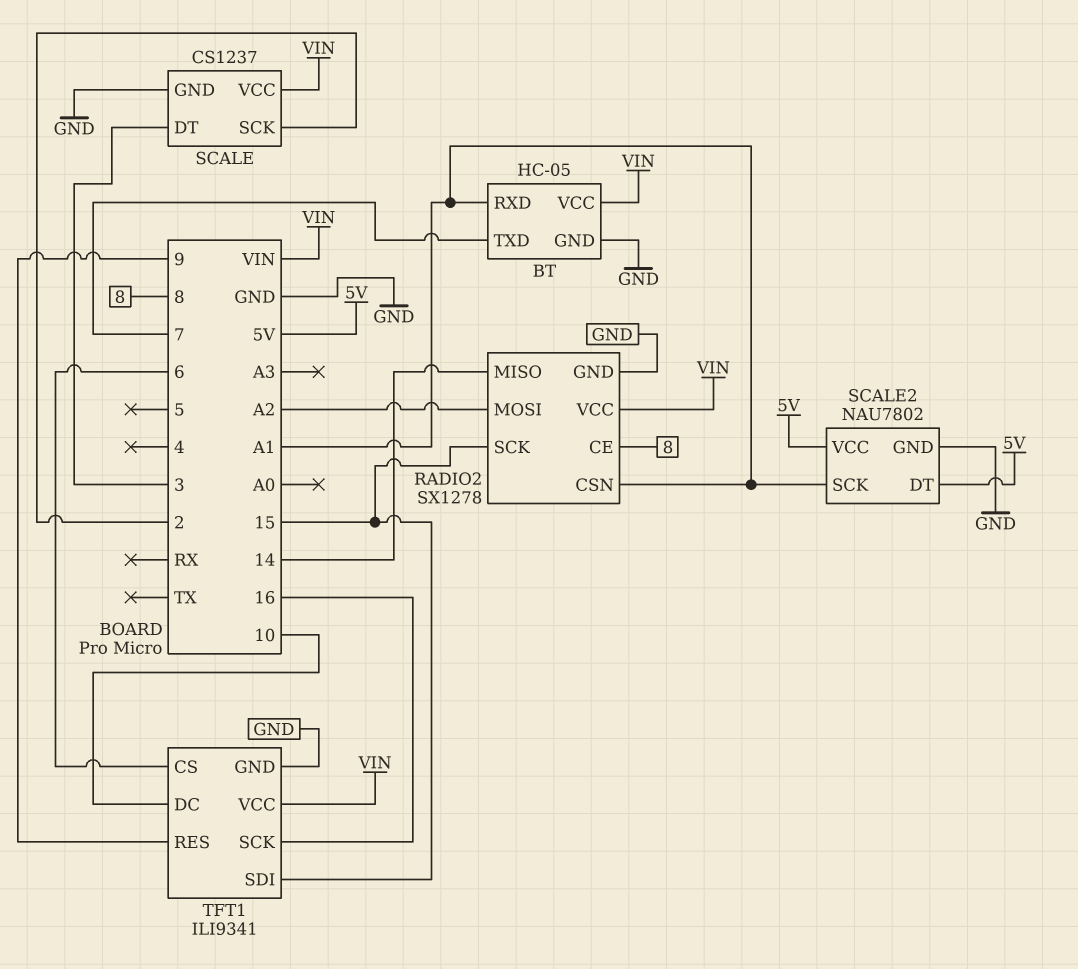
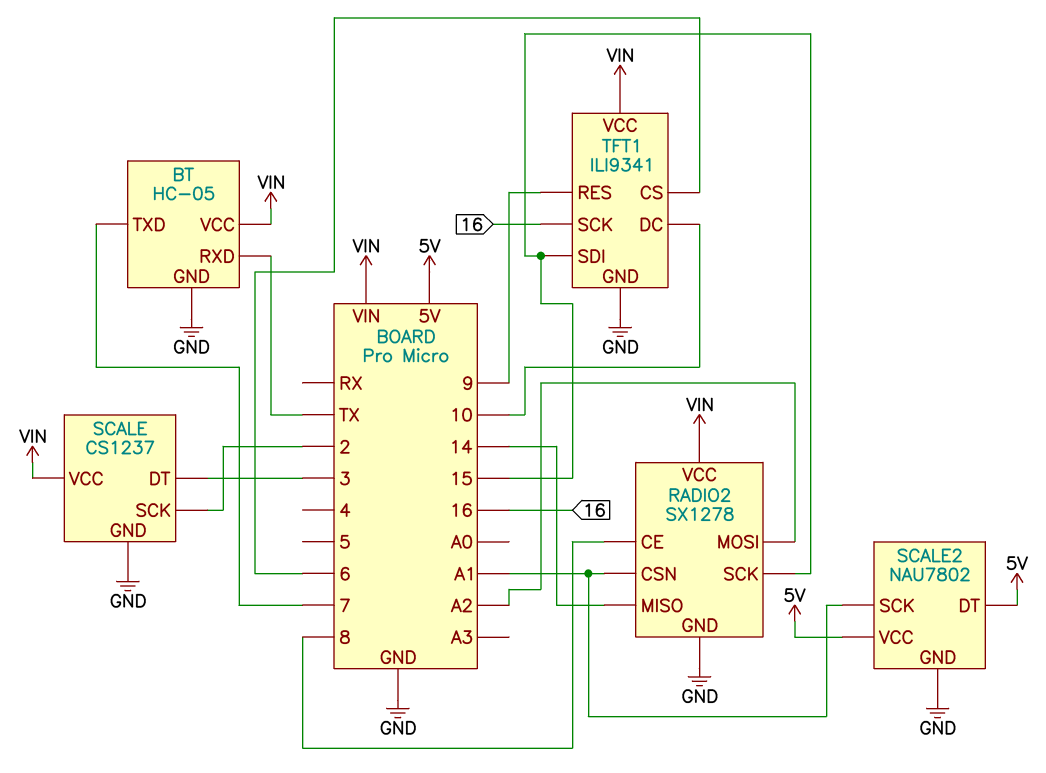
BT pin RXD: A1 -> TX

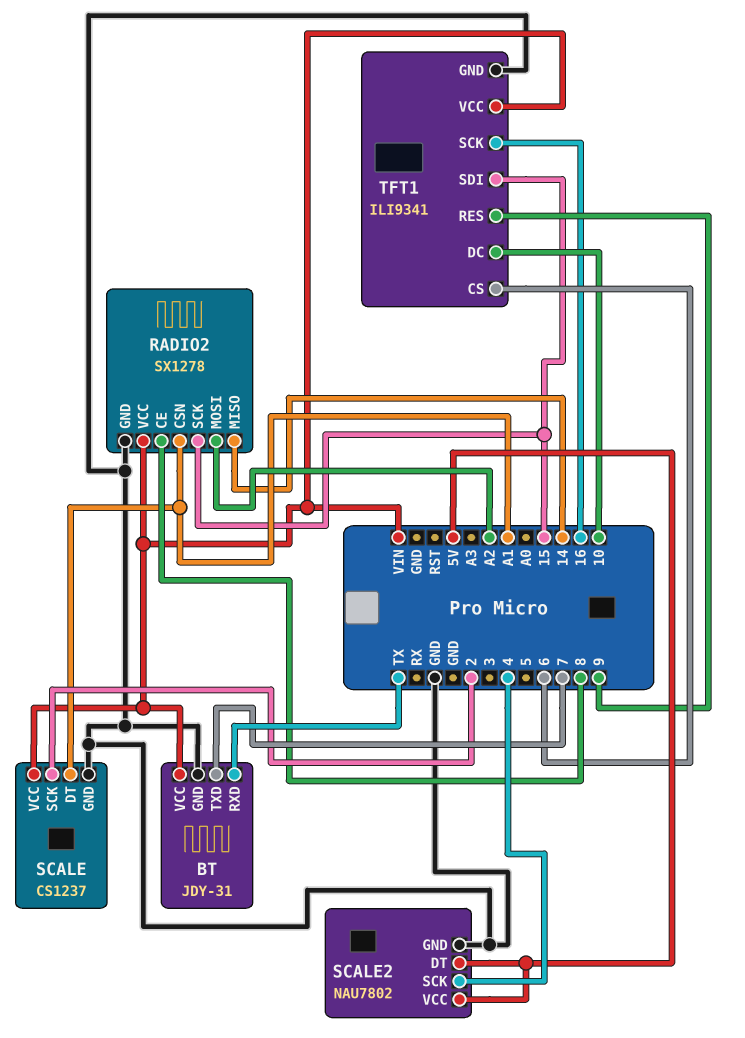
BT: HC-05 -> JDY-31
SCALE pin DT: 3 -> A1
SCALE2 pin SCK: A1 -> 4

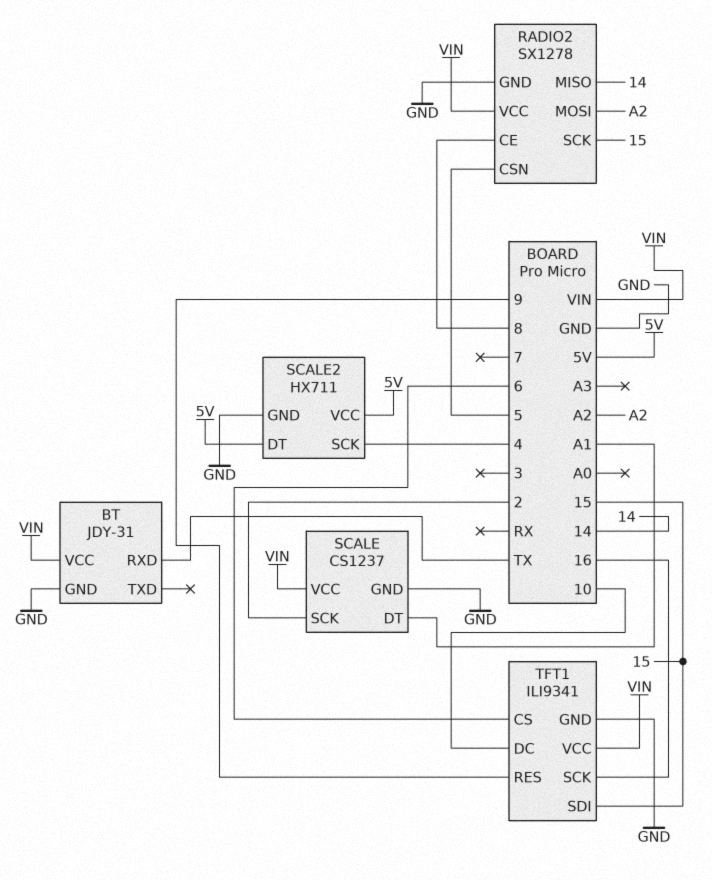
BT pin TXD: 7 -> none
RADIO2 pin CSN: A1 -> 5
SCALE2: NAU7802 -> HX711

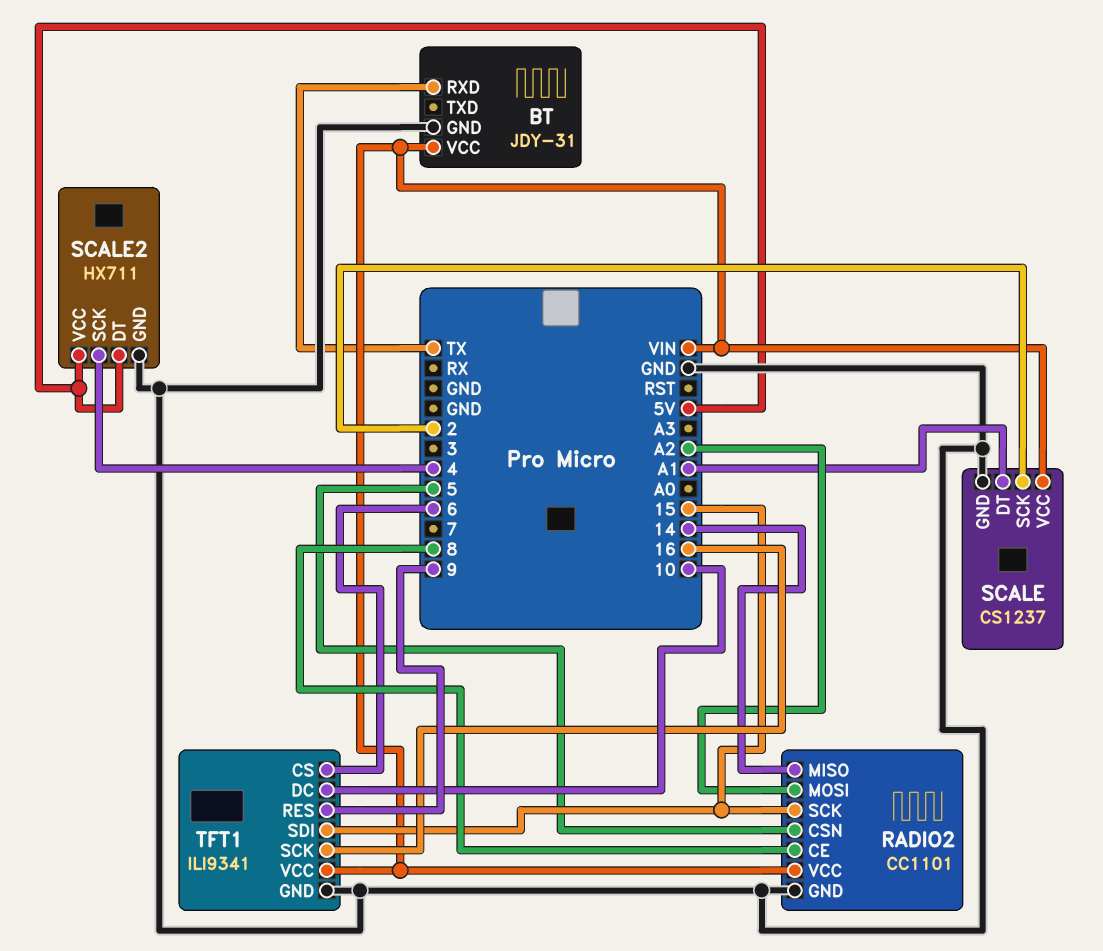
RADIO2: SX1278 -> CC1101

